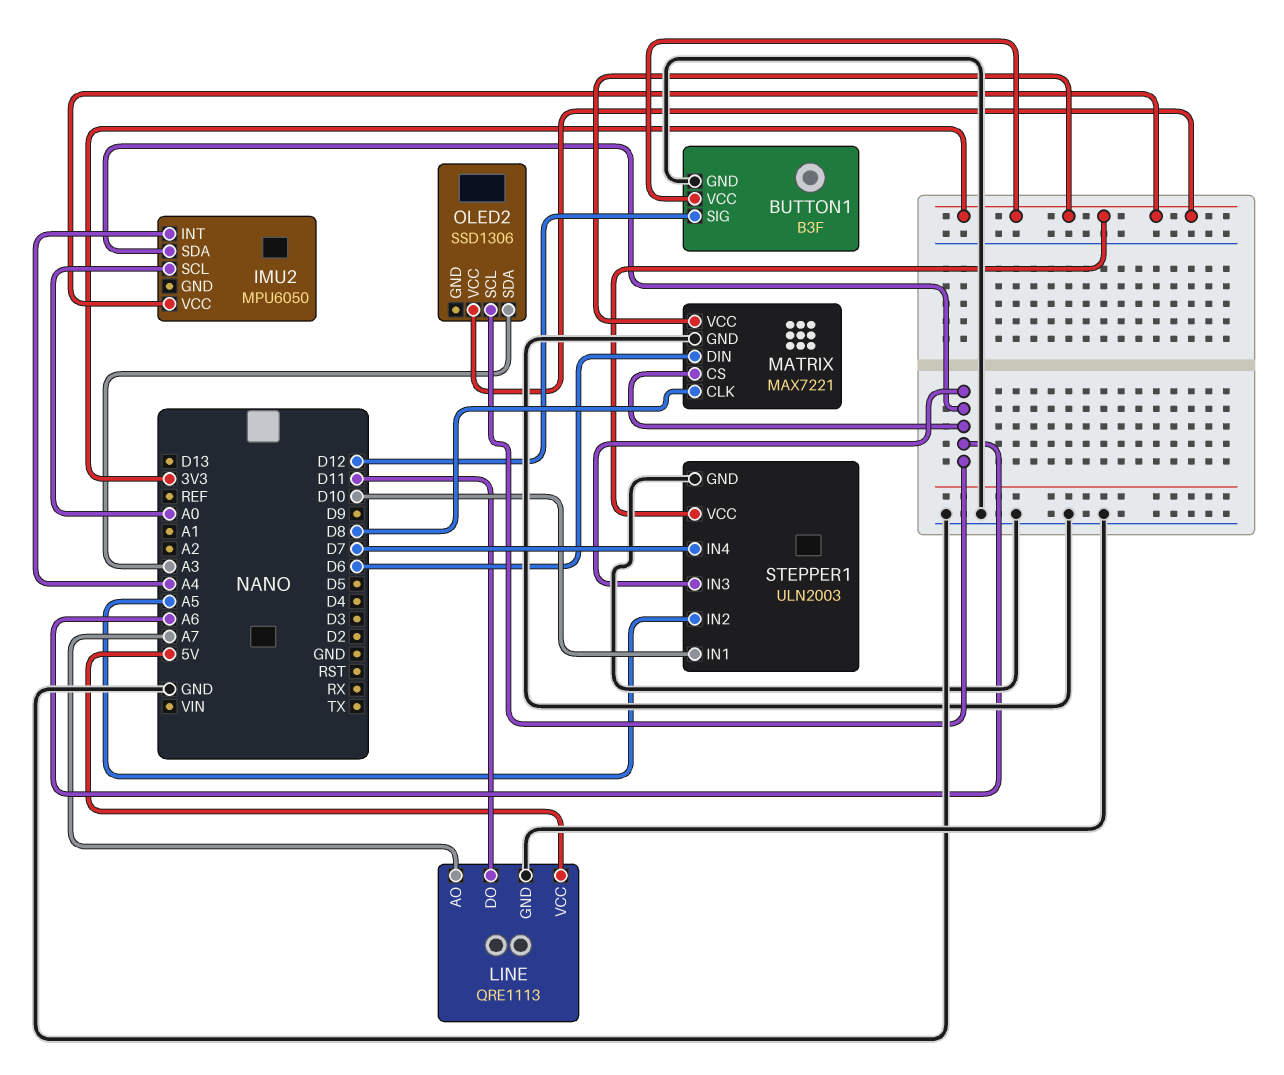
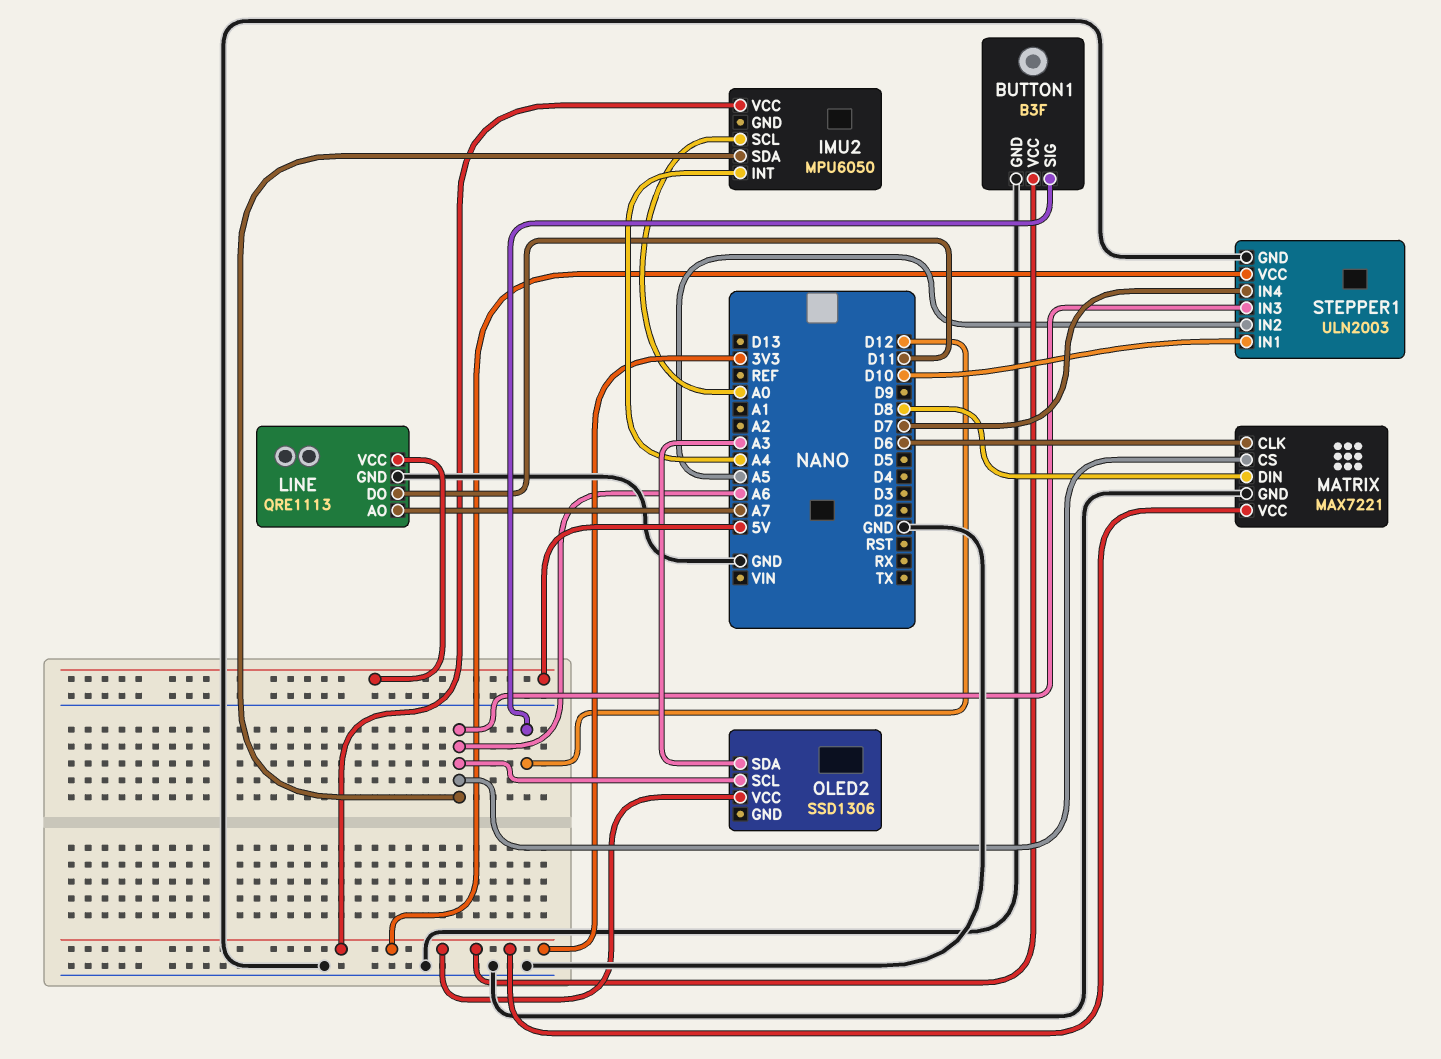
MATRIX pin CLK: D8 -> D6
MATRIX pin DIN: D6 -> D8

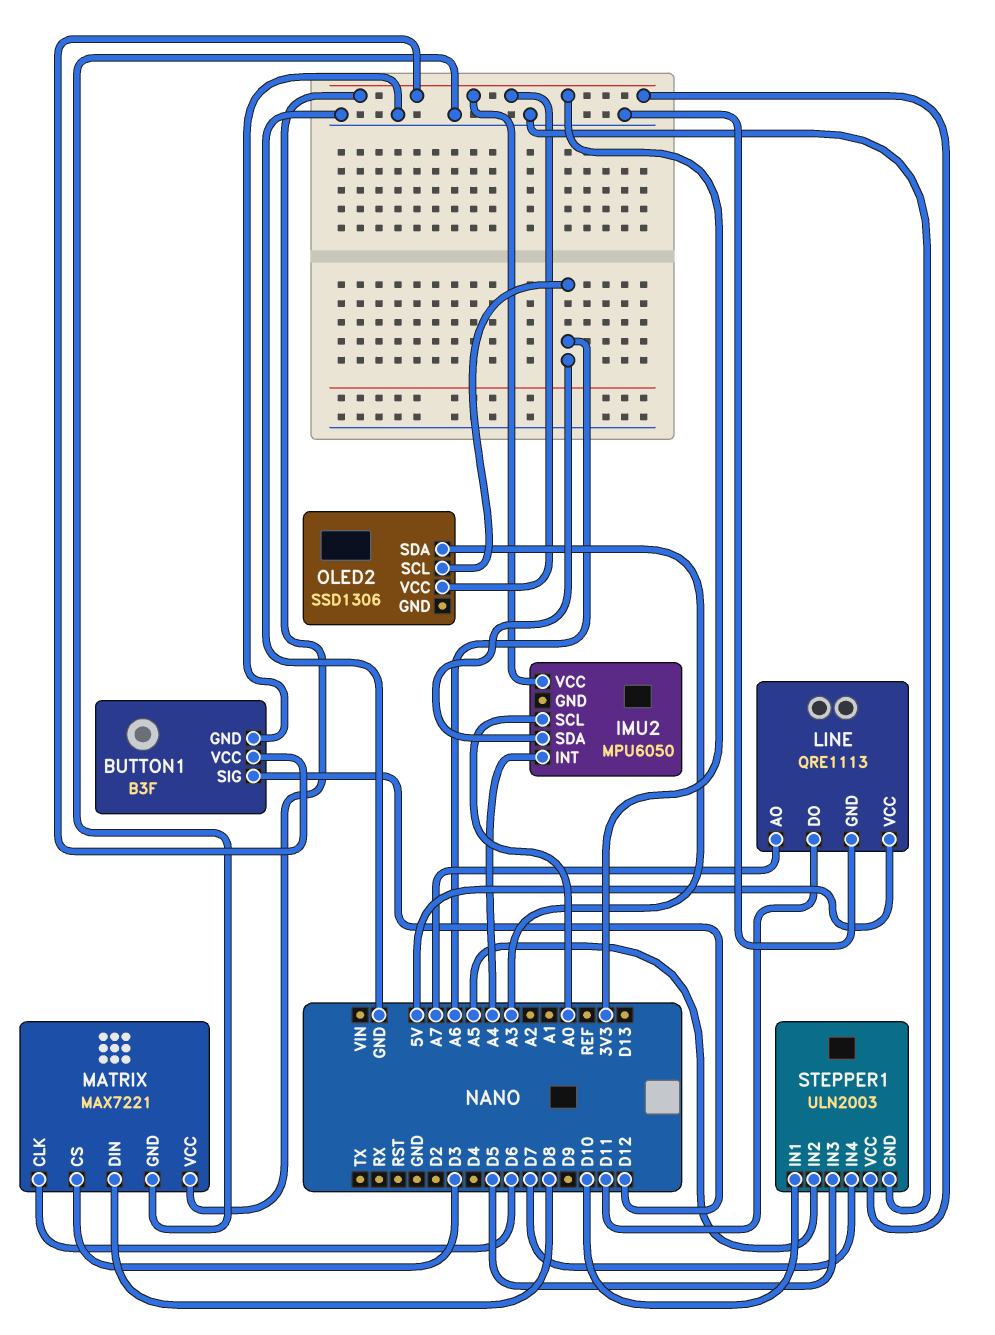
MATRIX pin CS: A6 -> D3
STEPPER1 pin IN3: A6 -> D5

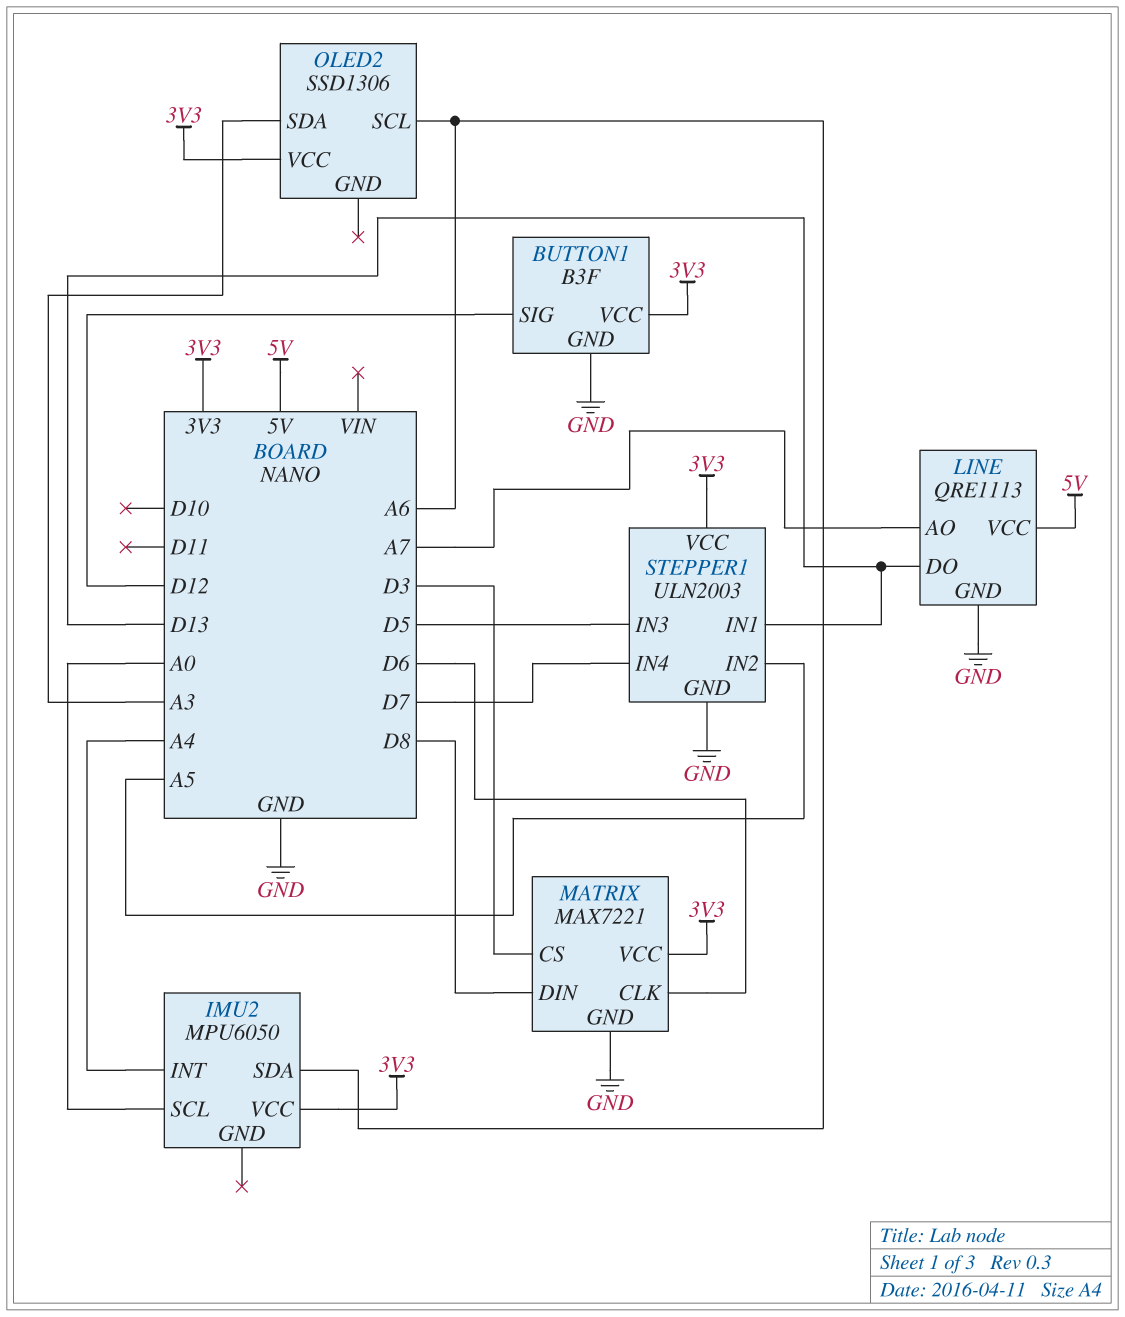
LINE pin DO: D11 -> D13
STEPPER1 pin IN1: D10 -> D13

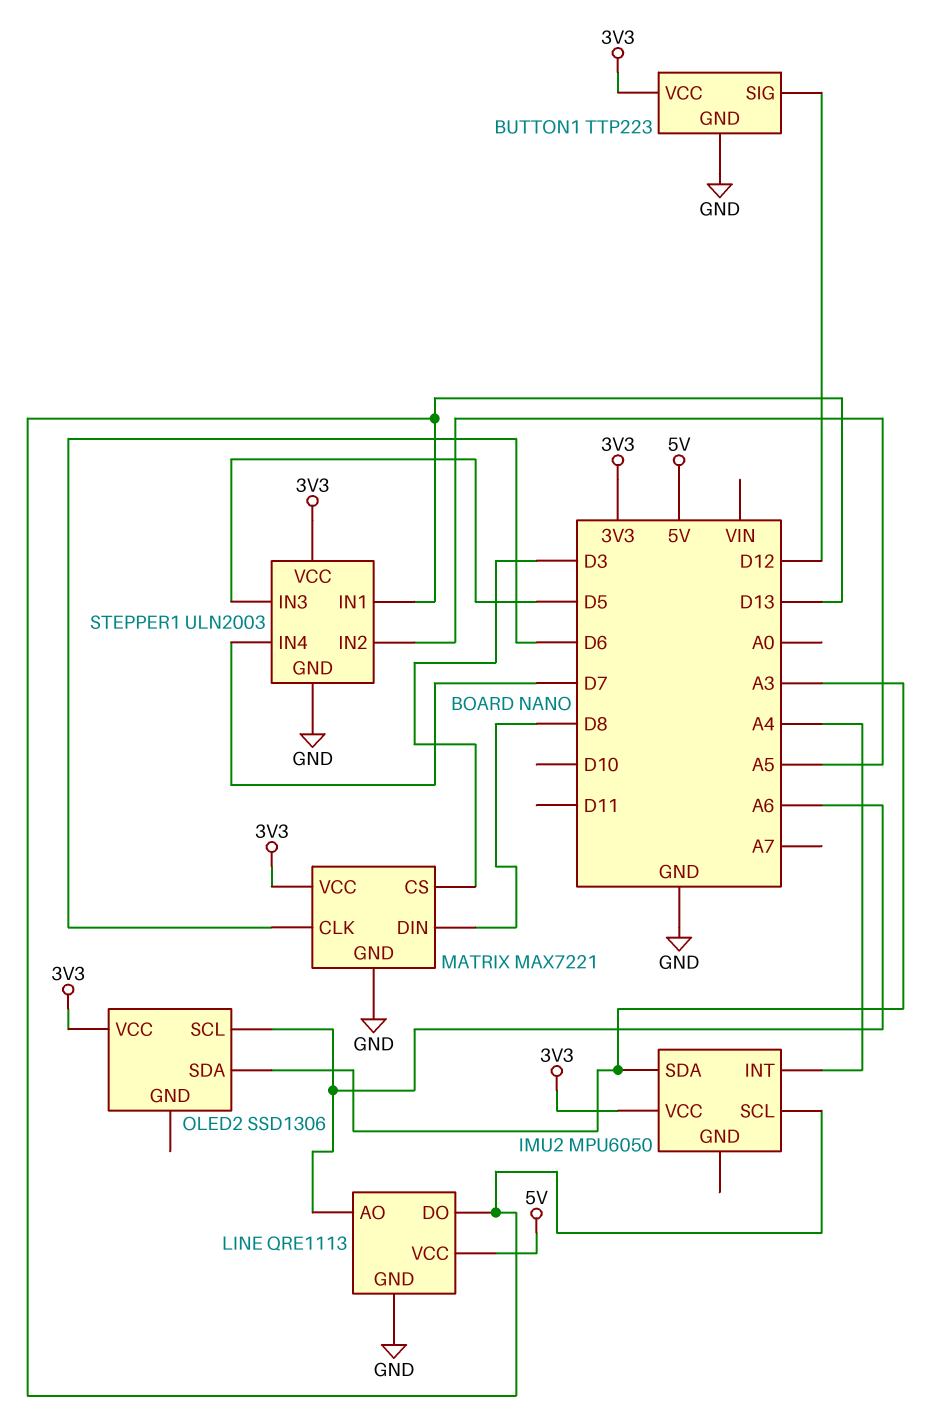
BUTTON1: B3F -> TTP223
IMU2 pin SCL: A0 -> D13
IMU2 pin SDA: A6 -> A3
LINE pin AO: A7 -> A6

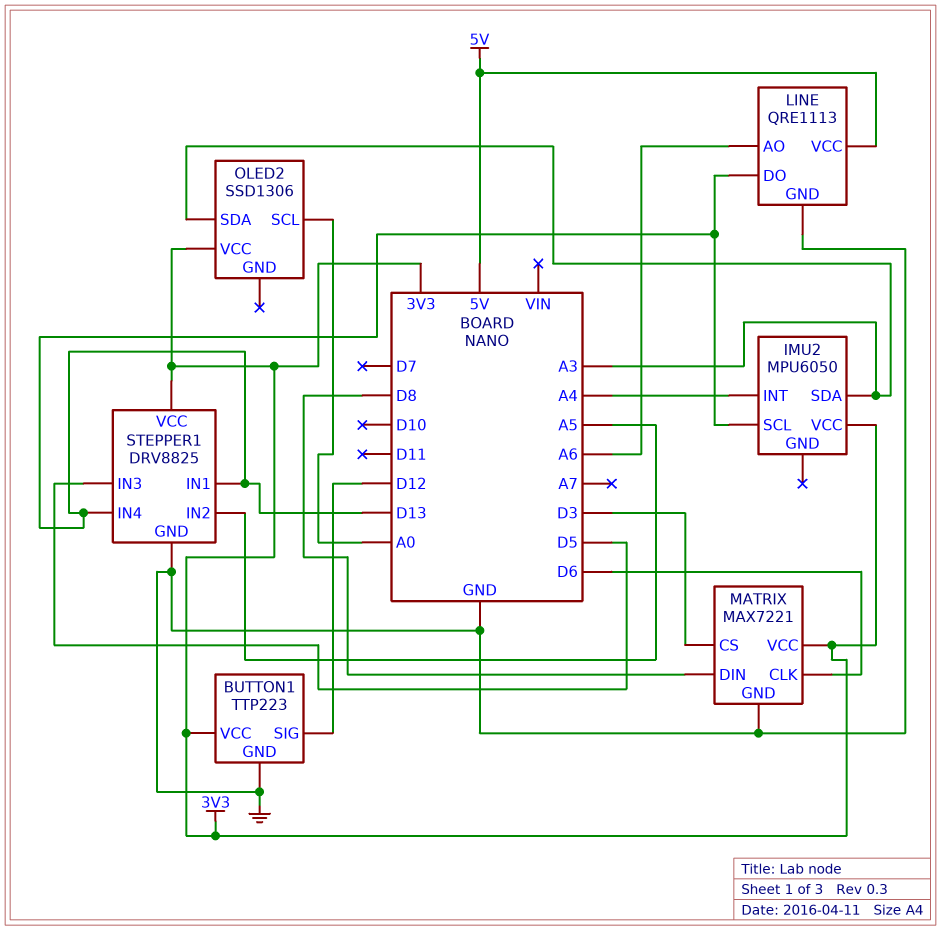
OLED2 pin SCL: A6 -> A0
STEPPER1: ULN2003 -> DRV8825
STEPPER1 pin IN4: D7 -> D13

